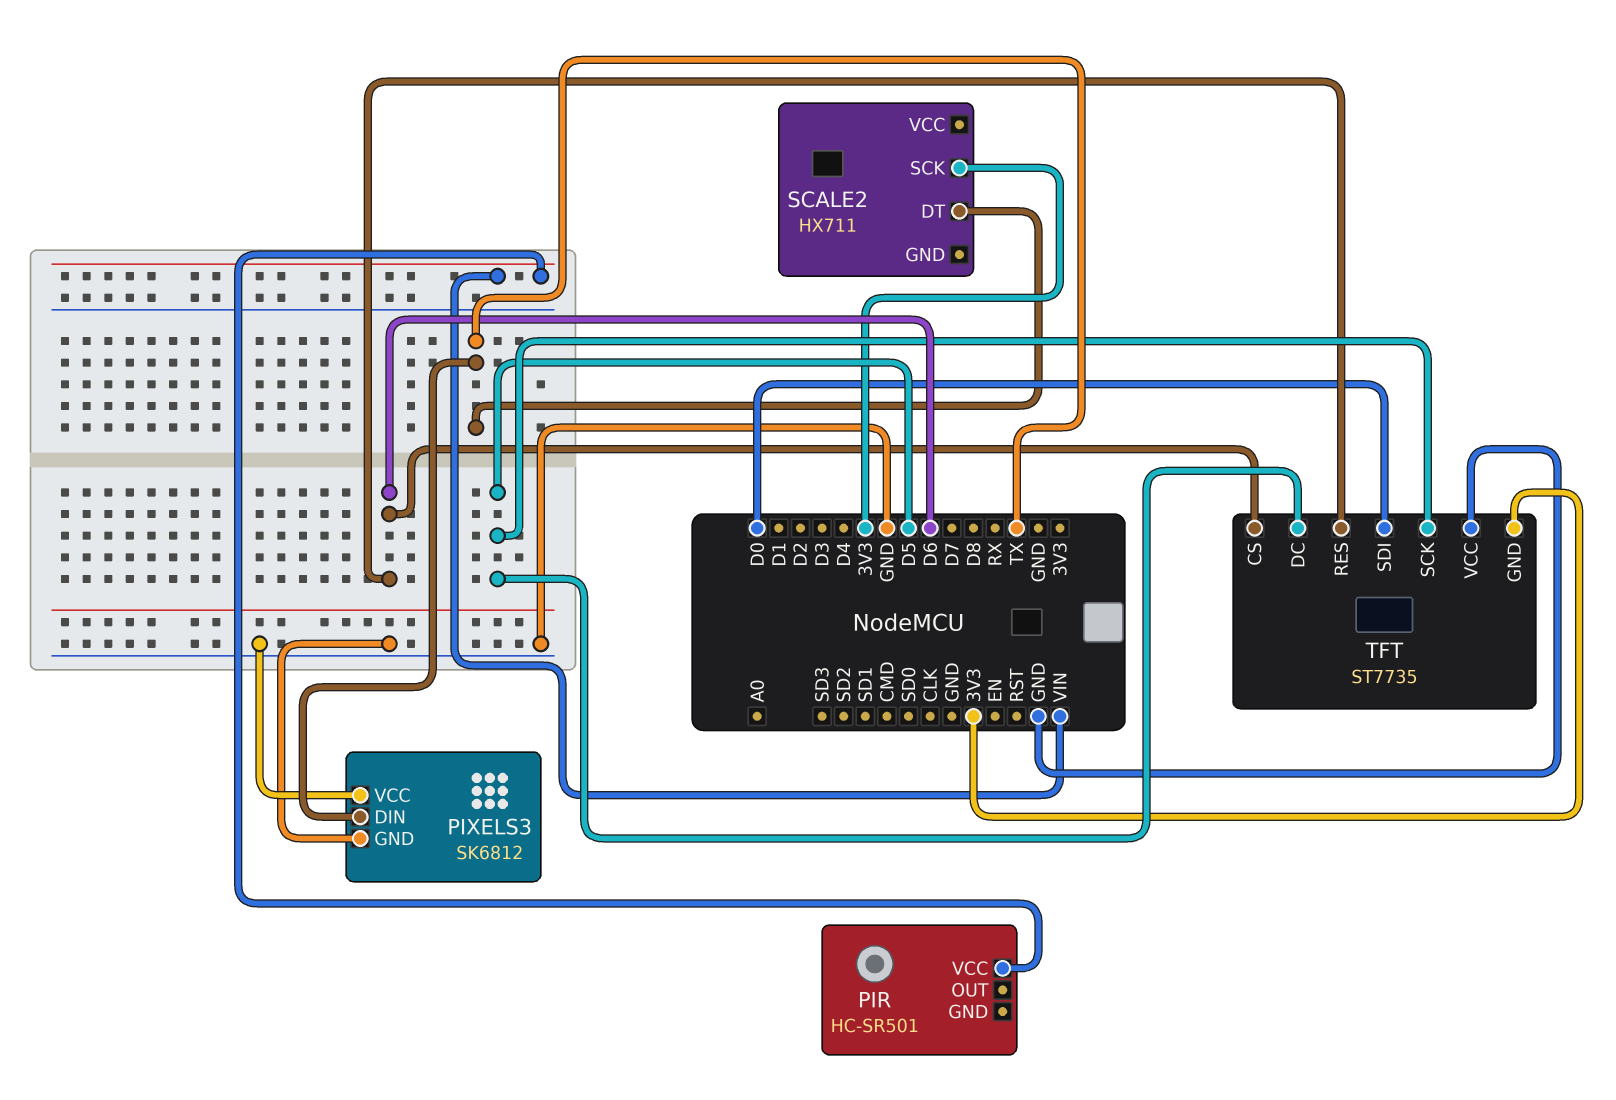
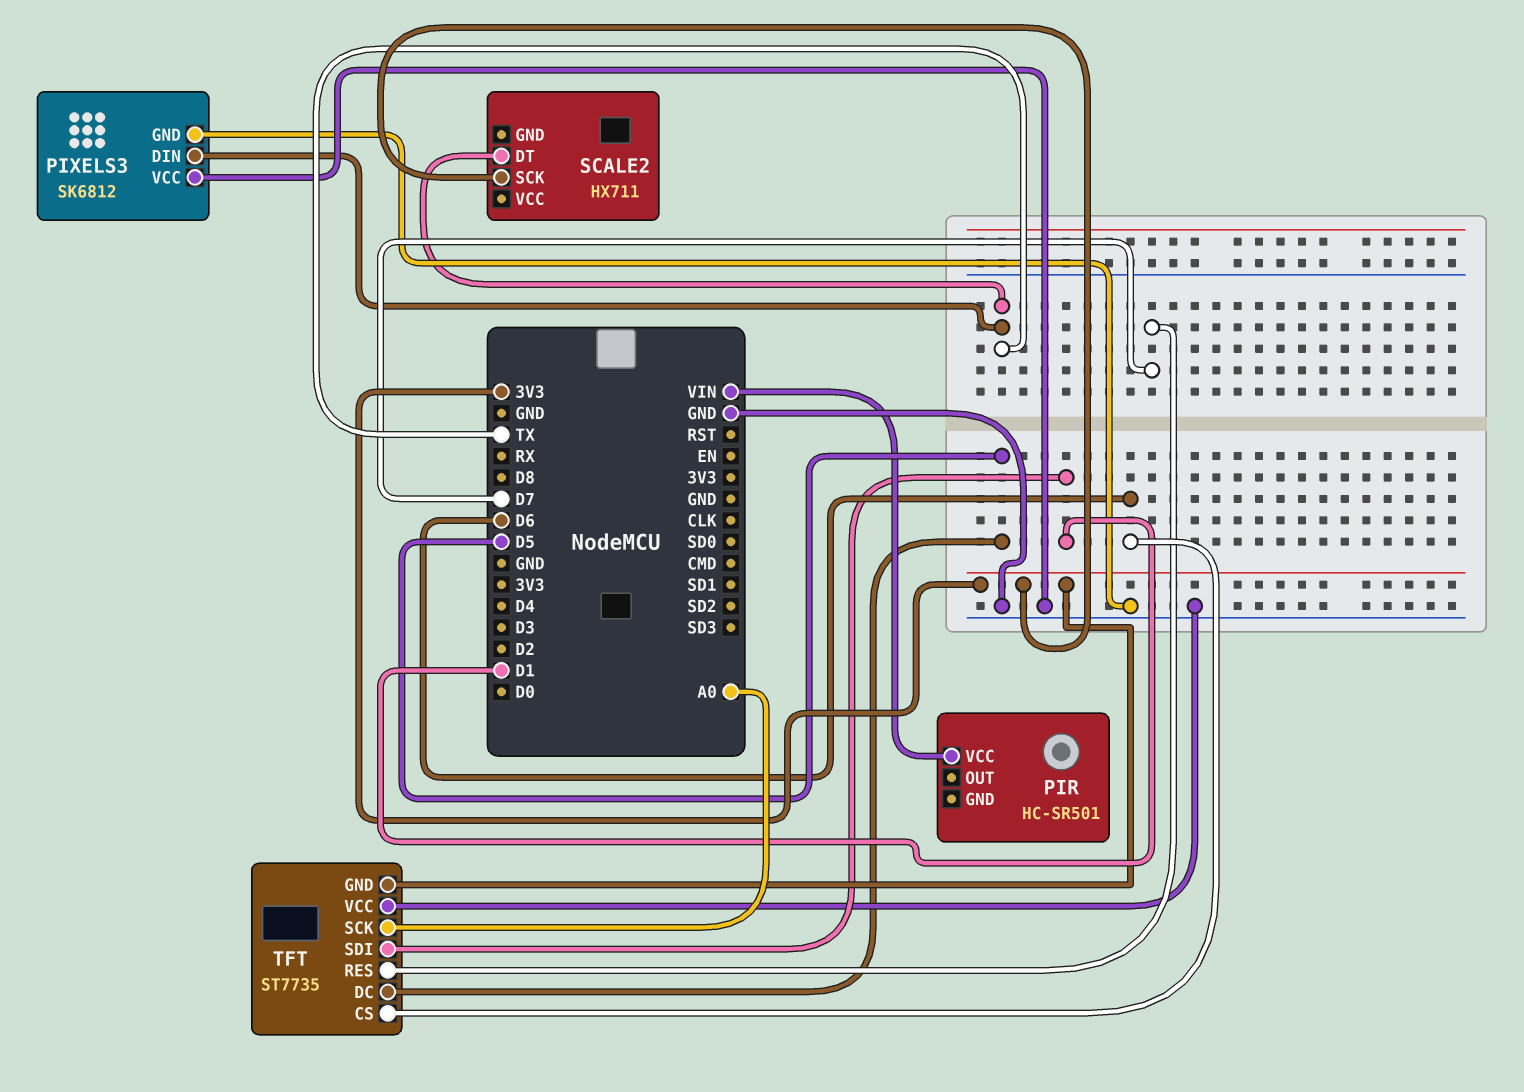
TFT pin RES: D6 -> D7
TFT pin SCK: D5 -> A0
TFT pin SDI: D0 -> D1

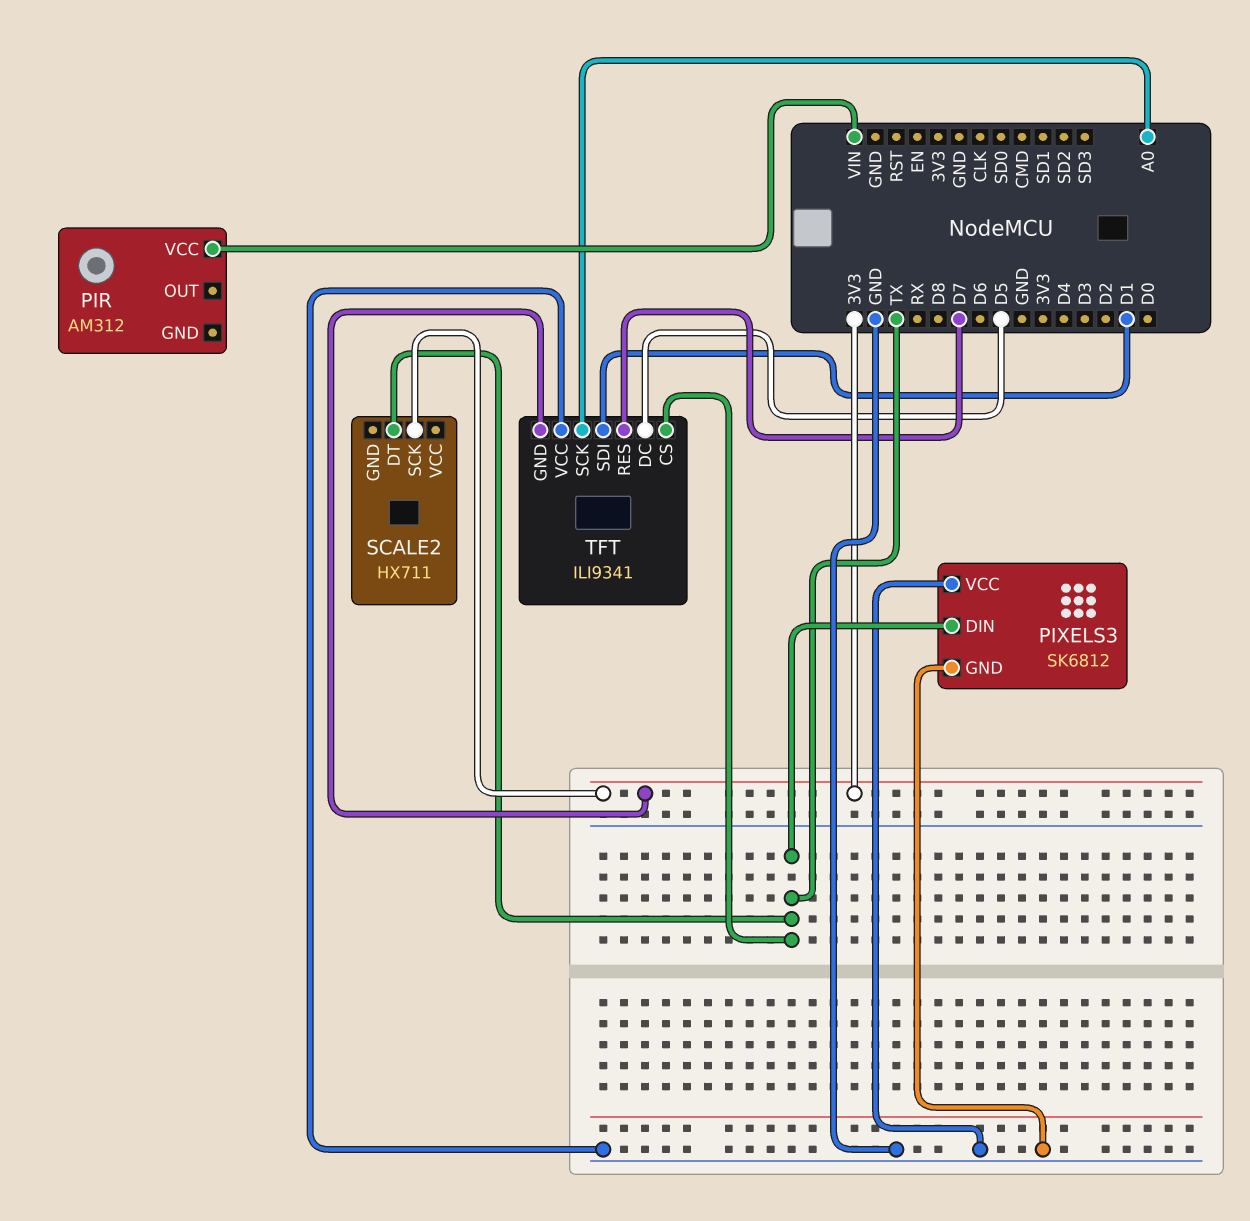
PIR: HC-SR501 -> AM312
TFT: ST7735 -> ILI9341
TFT pin CS: D6 -> TX

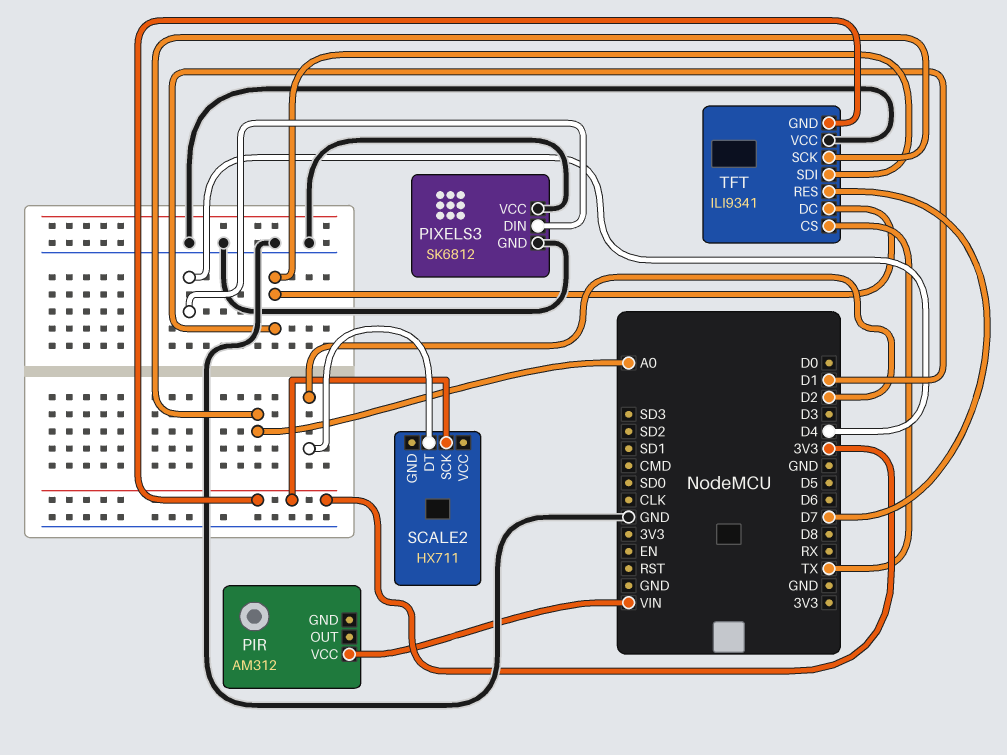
PIXELS3 pin DIN: TX -> D4
SCALE2 pin DT: TX -> D2
TFT pin DC: D5 -> D1

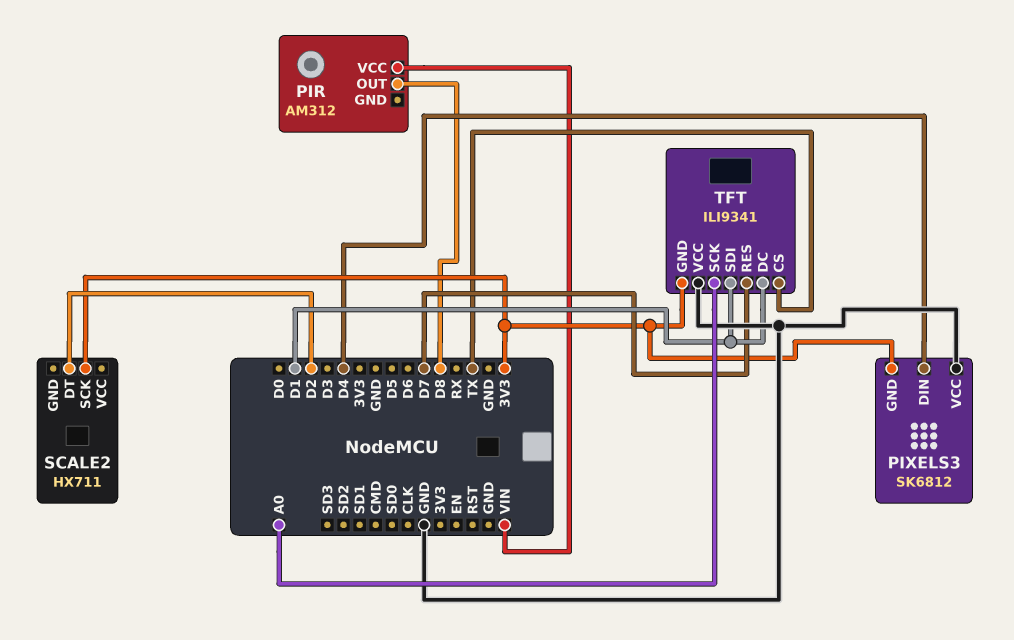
PIR pin OUT: none -> D8
PIXELS3 pin GND: GND -> 3V3

